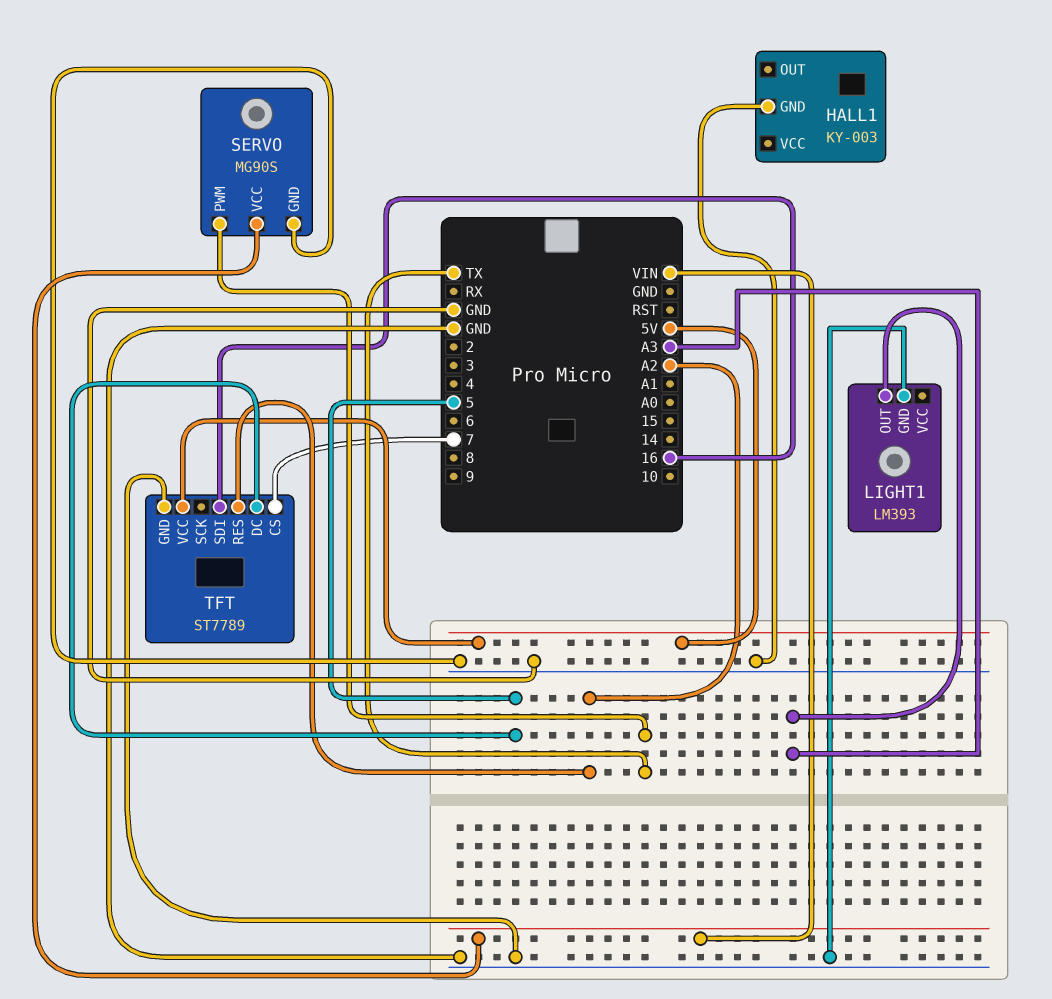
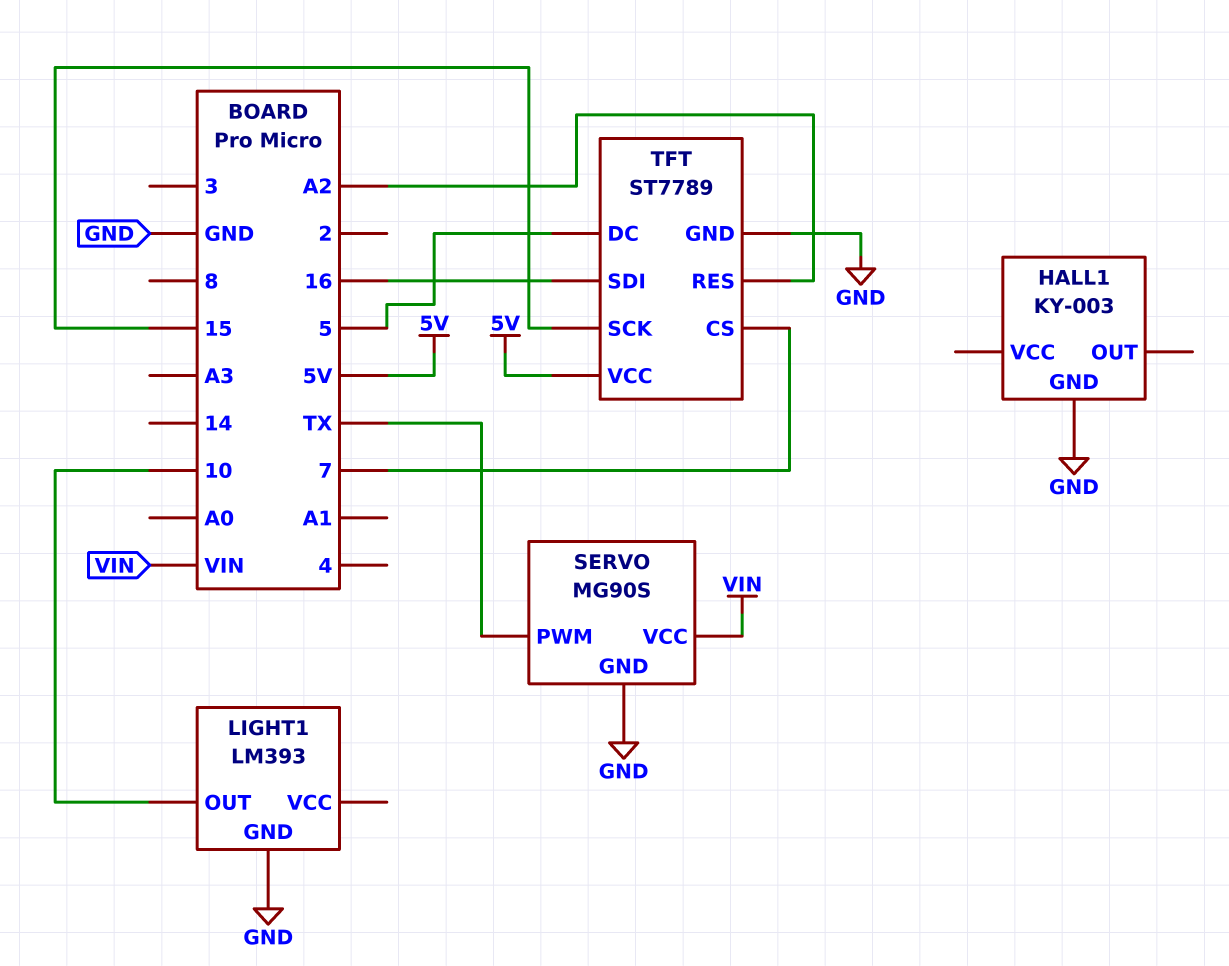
LIGHT1 pin OUT: A3 -> 10
TFT pin SCK: none -> 15

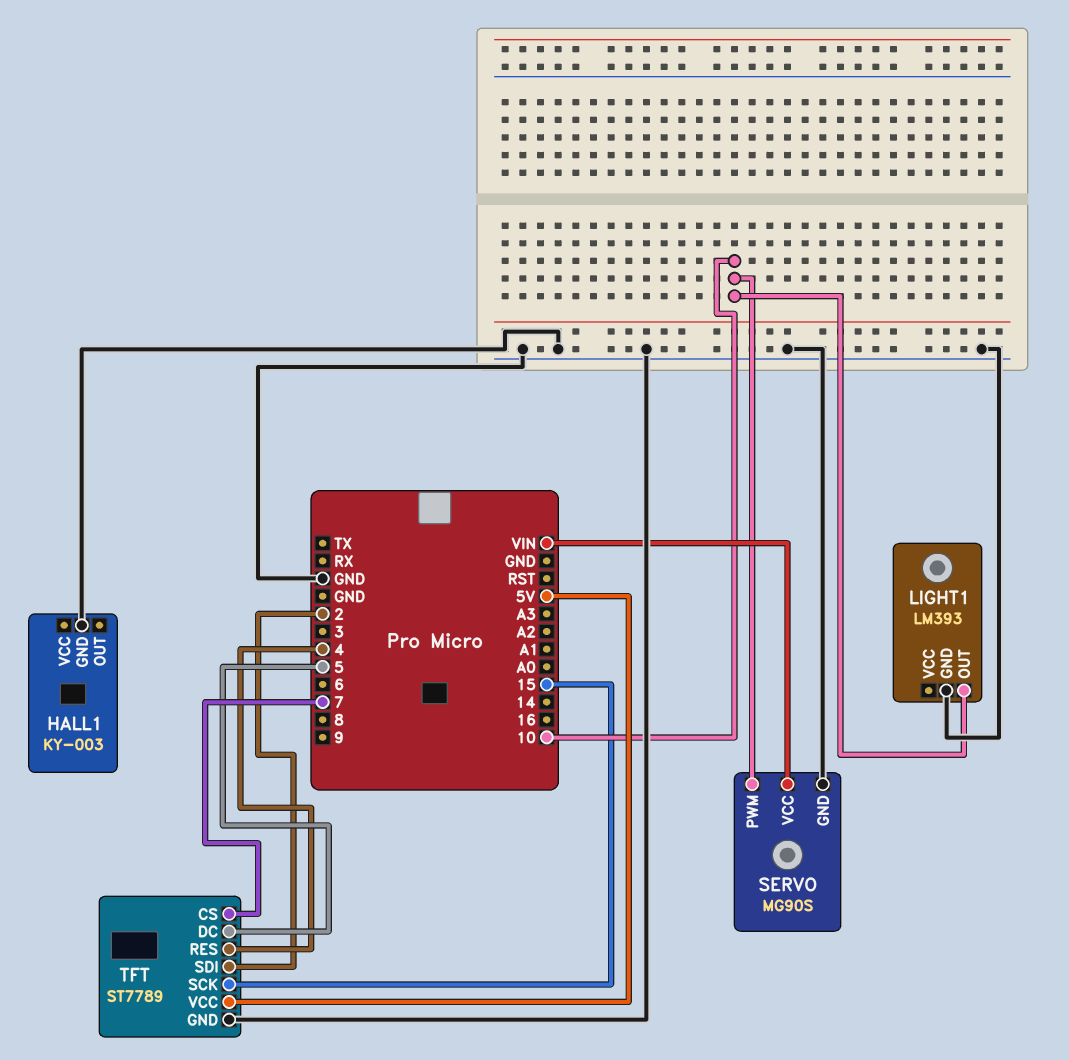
SERVO pin PWM: TX -> 10
TFT pin RES: A2 -> 4
TFT pin SDI: 16 -> 2

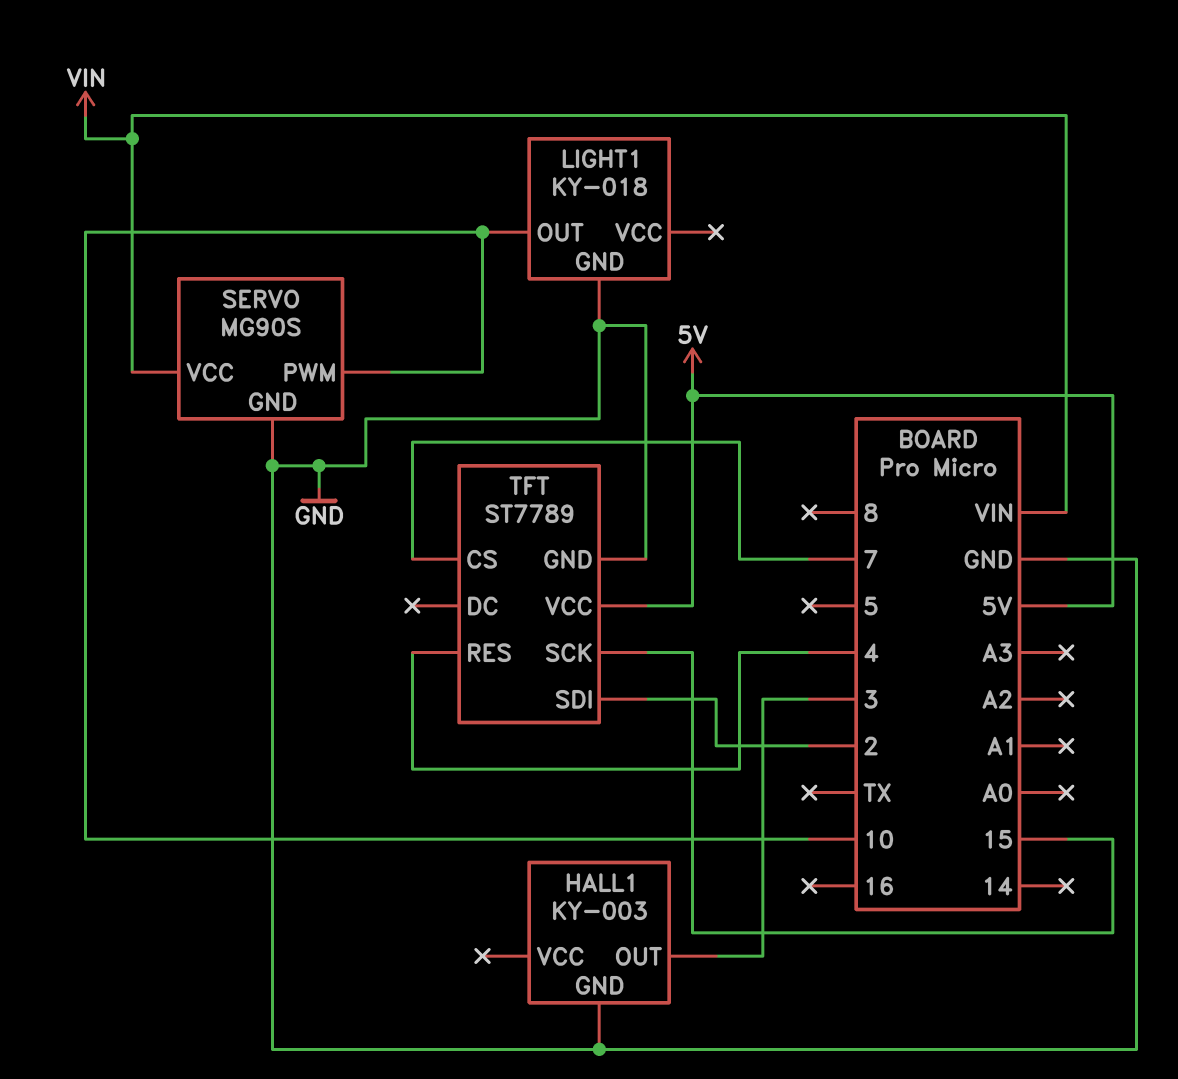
HALL1 pin OUT: none -> 3
LIGHT1: LM393 -> KY-018
TFT pin DC: 5 -> none

